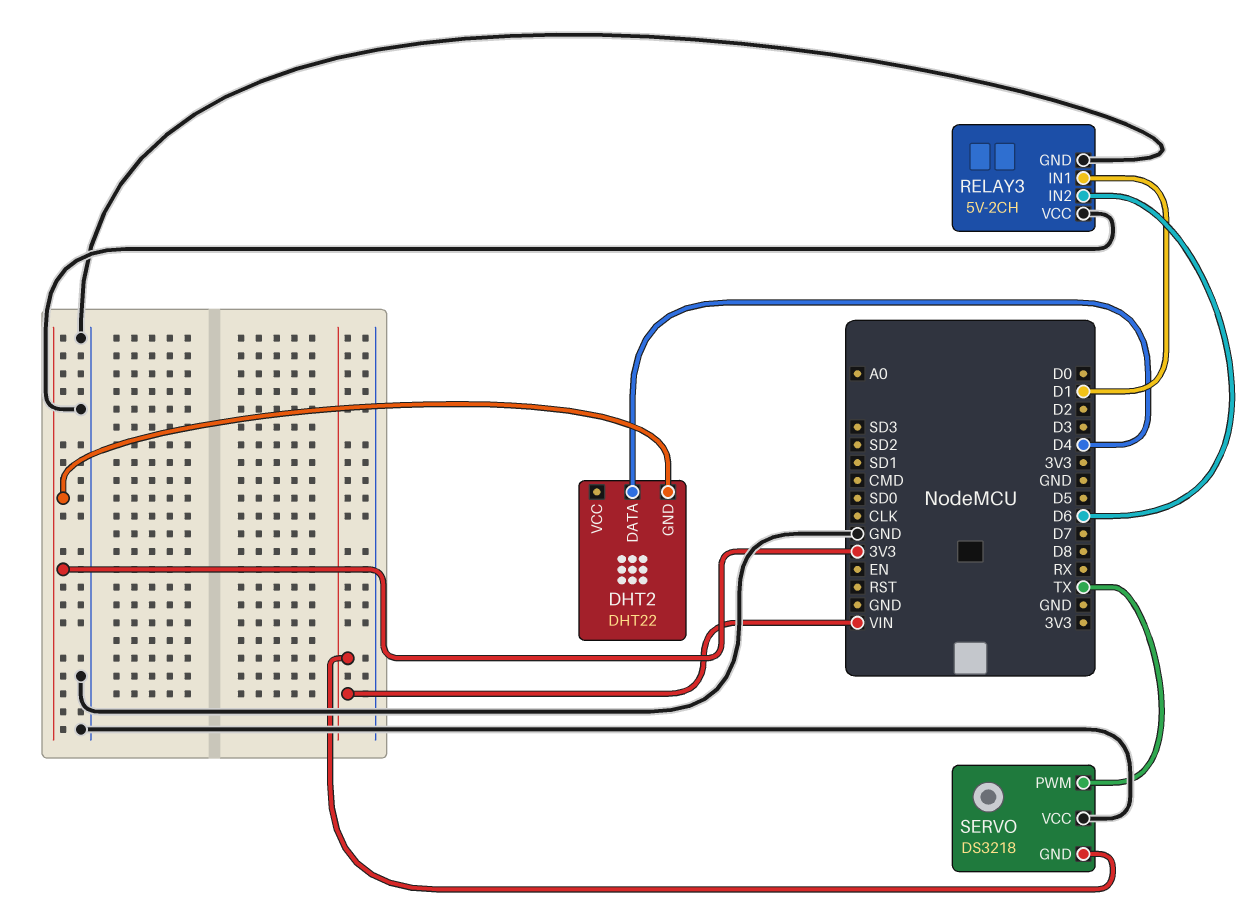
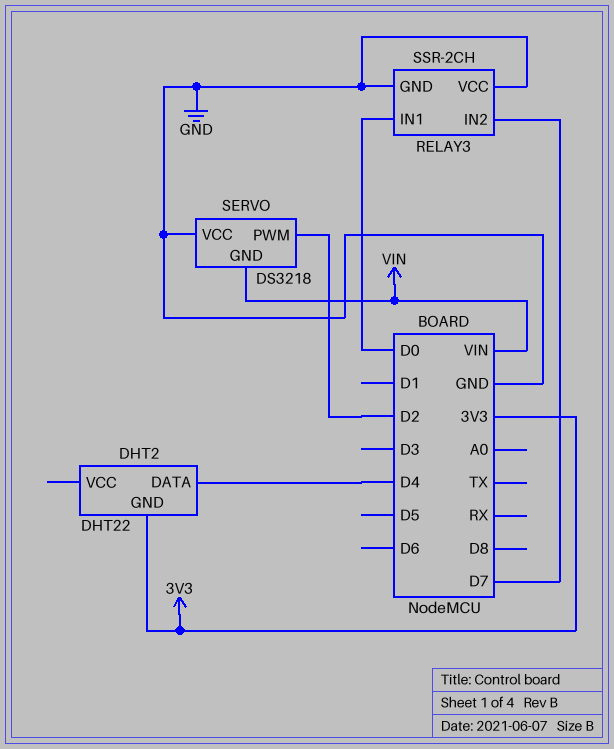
RELAY3: 5V-2CH -> SSR-2CH
RELAY3 pin IN1: D1 -> D0
RELAY3 pin IN2: D6 -> D7
SERVO pin PWM: TX -> D2

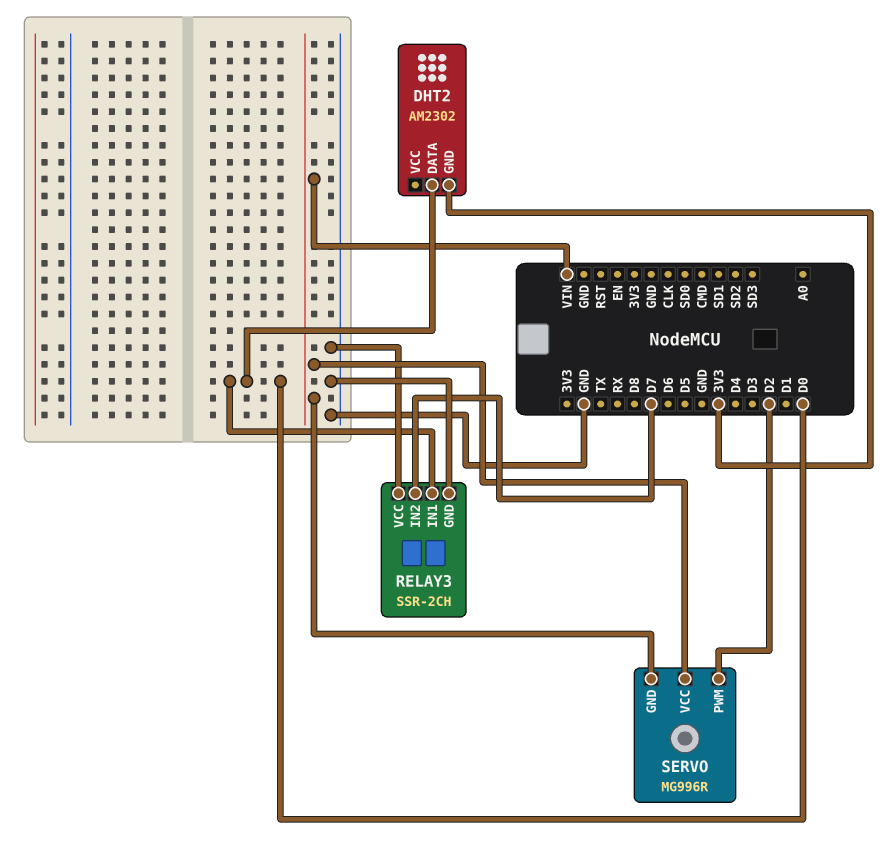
DHT2: DHT22 -> AM2302
DHT2 pin DATA: D4 -> D0
SERVO: DS3218 -> MG996R
SERVO pin VCC: GND -> VIN

